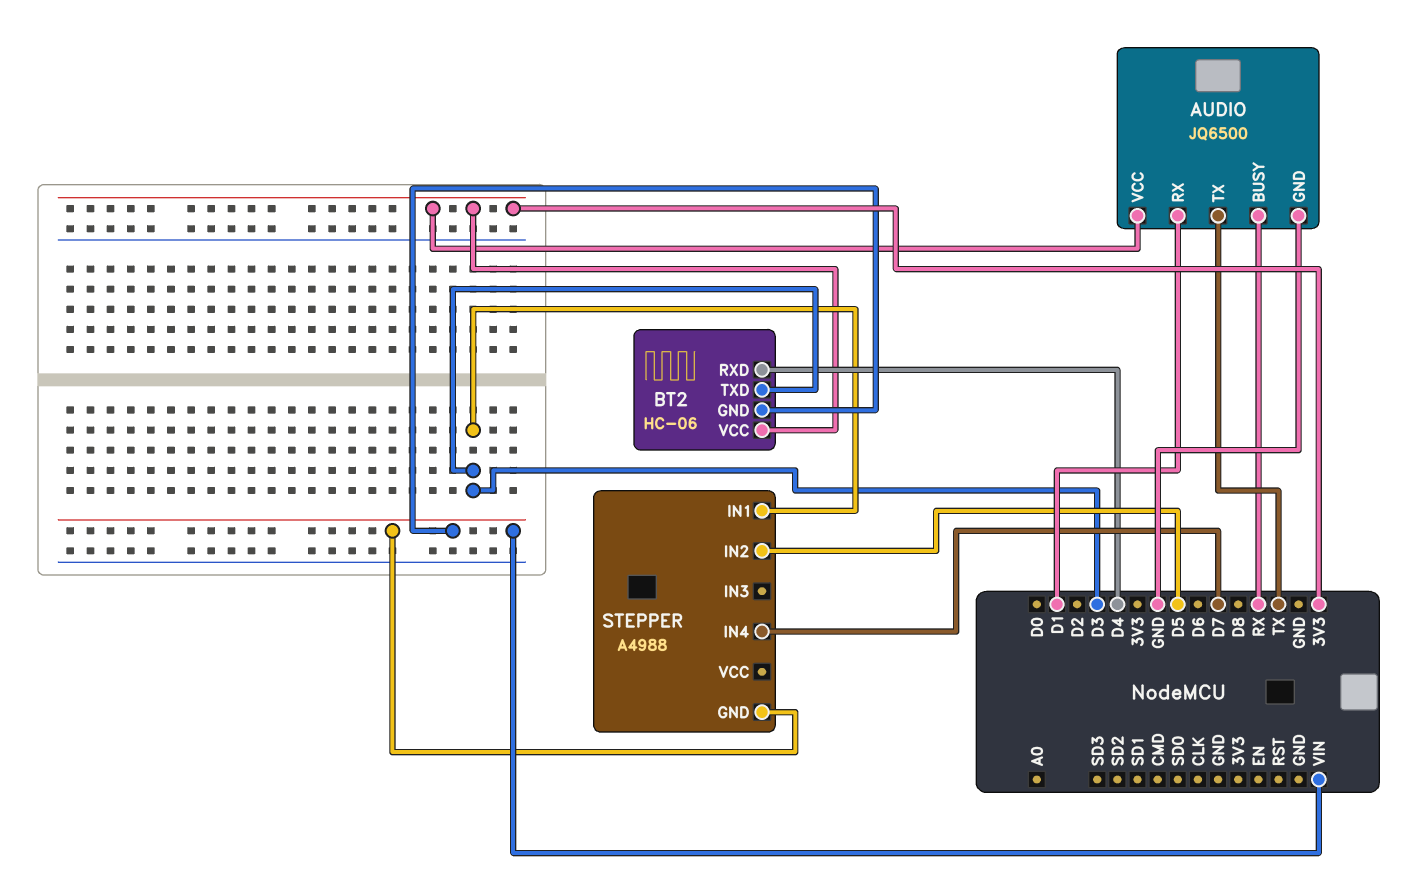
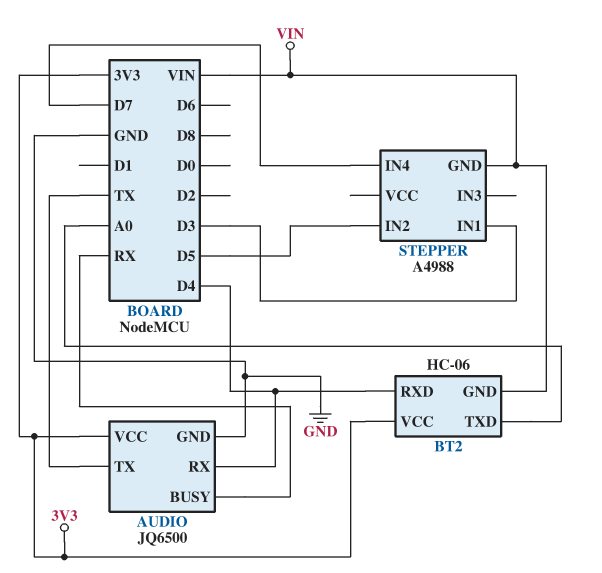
AUDIO pin RX: D1 -> D4
BT2 pin TXD: D3 -> A0

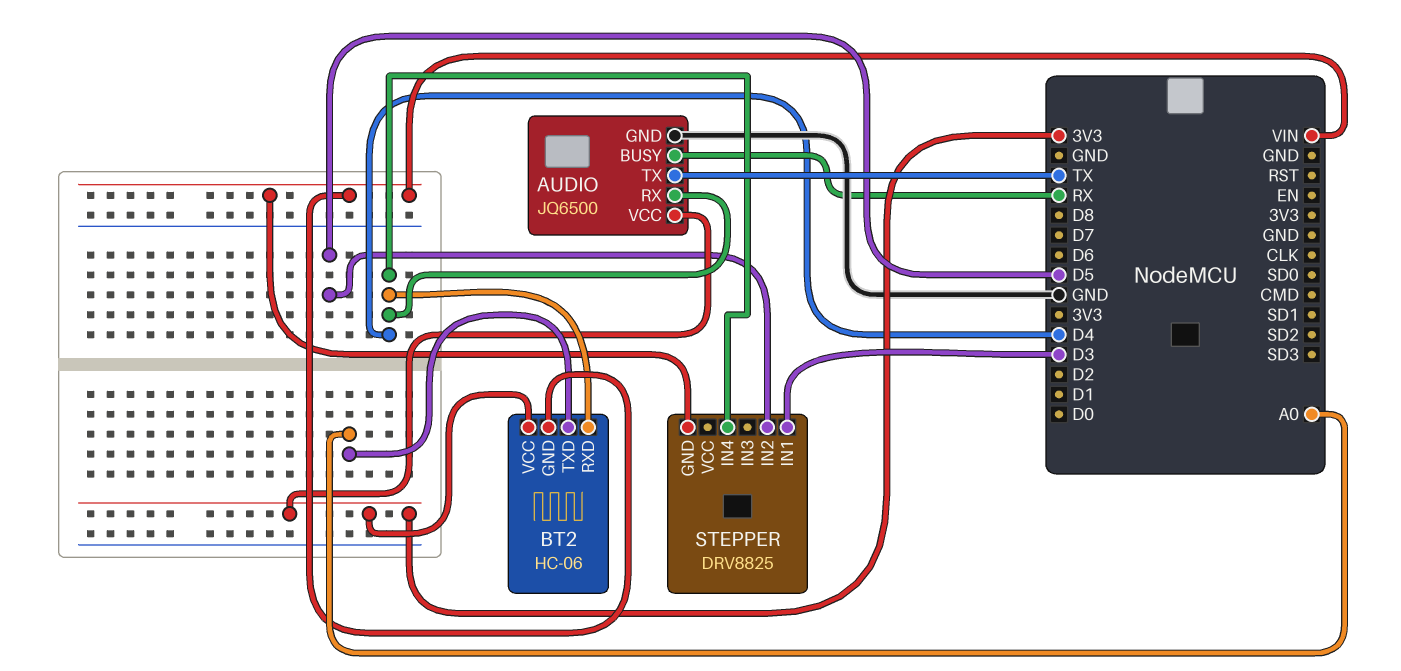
STEPPER: A4988 -> DRV8825
STEPPER pin IN4: D7 -> D4

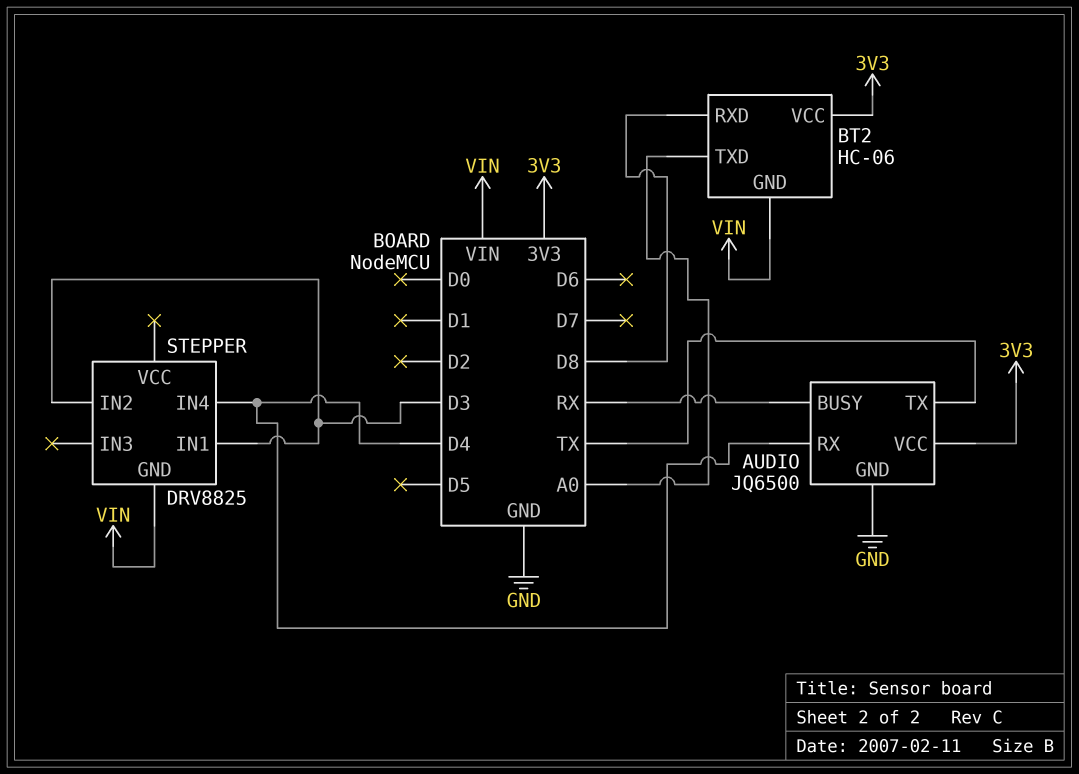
BT2 pin RXD: D4 -> D8
STEPPER pin IN2: D5 -> D3

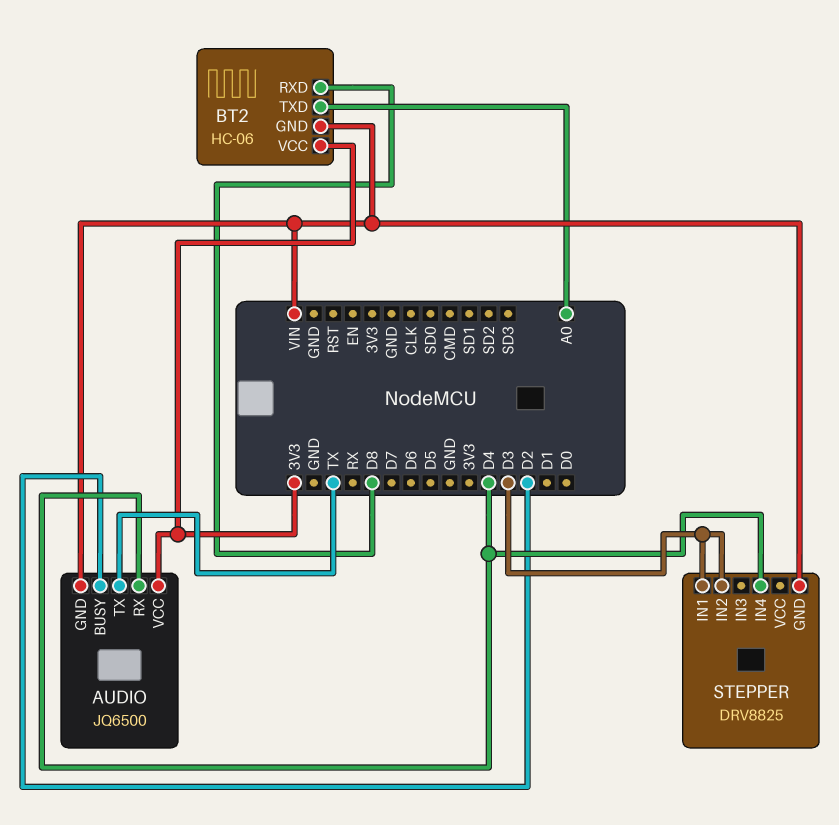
AUDIO pin BUSY: RX -> D2
AUDIO pin GND: GND -> VIN

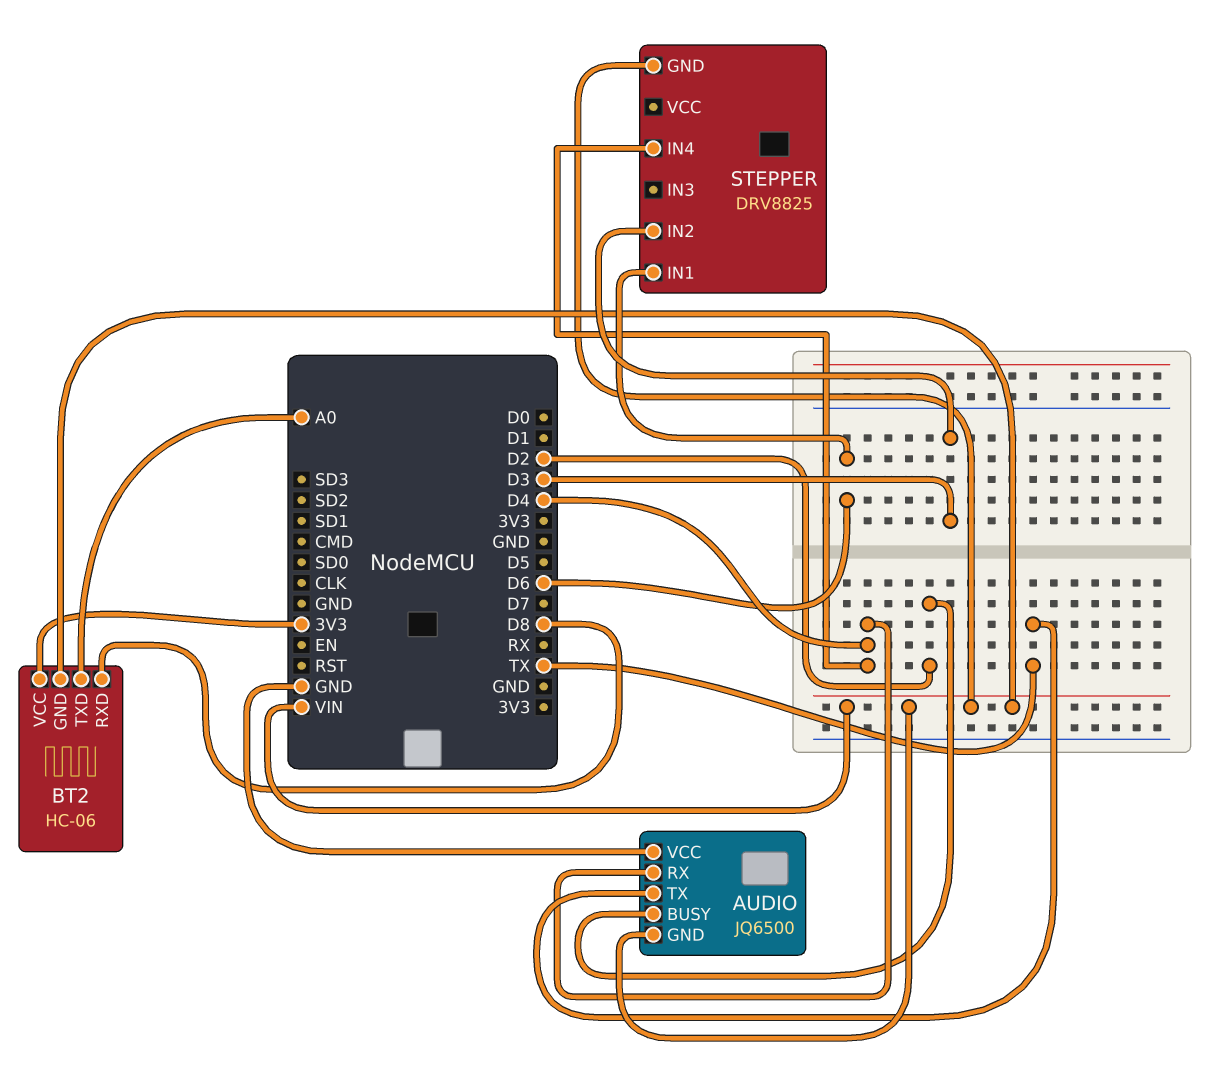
AUDIO pin VCC: 3V3 -> GND
STEPPER pin IN1: D3 -> D6

